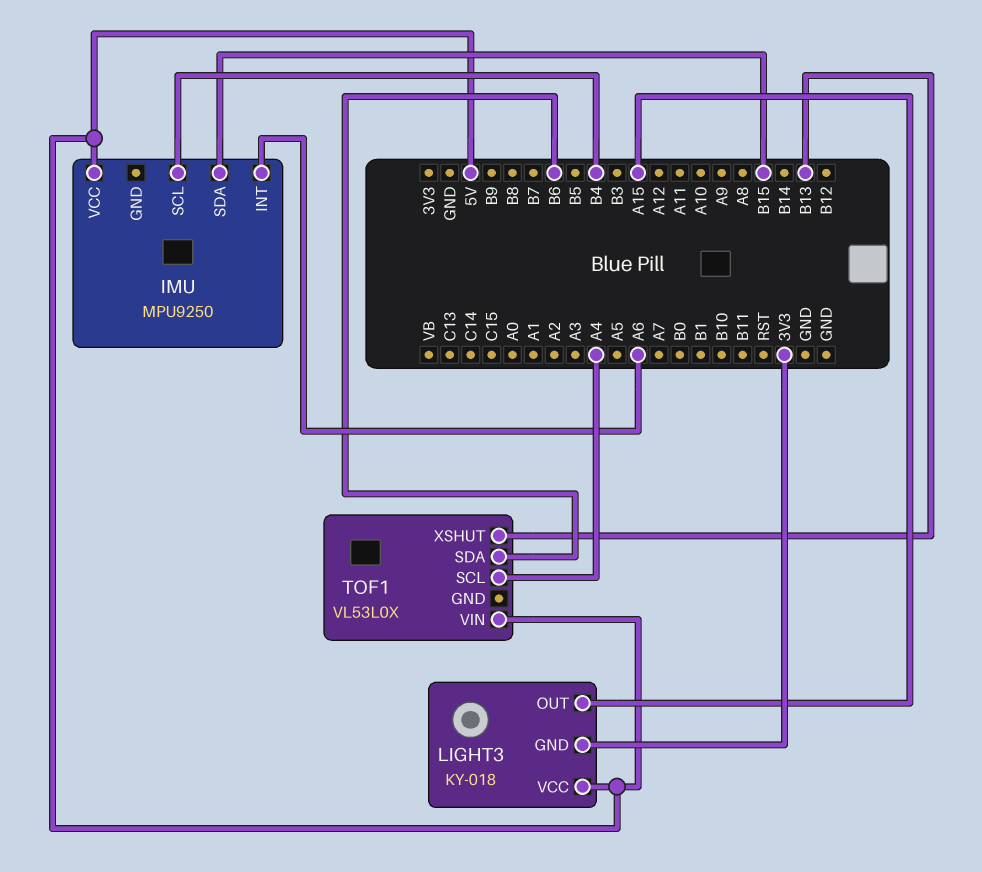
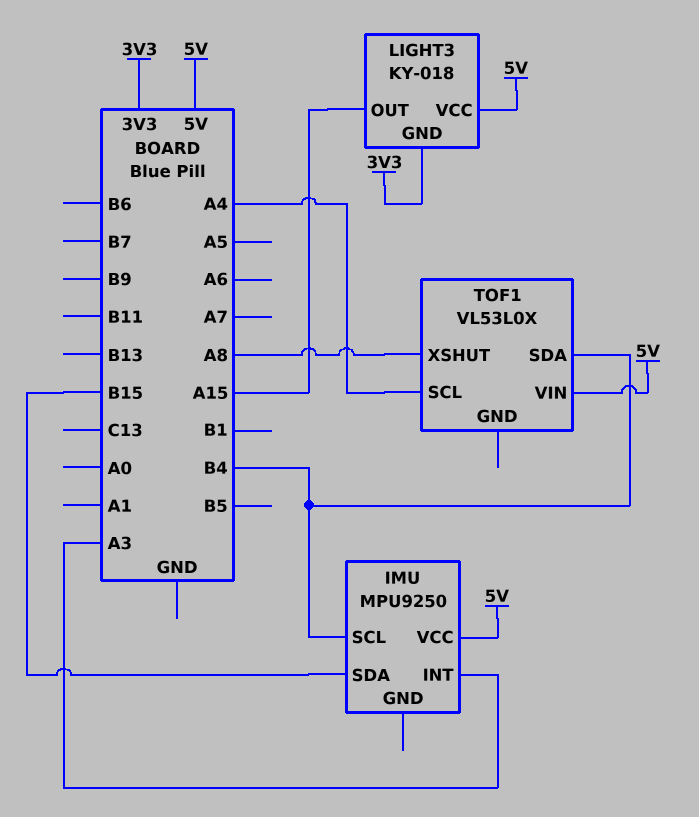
IMU pin INT: A6 -> A3
TOF1 pin SDA: B6 -> B4
TOF1 pin XSHUT: B13 -> A8

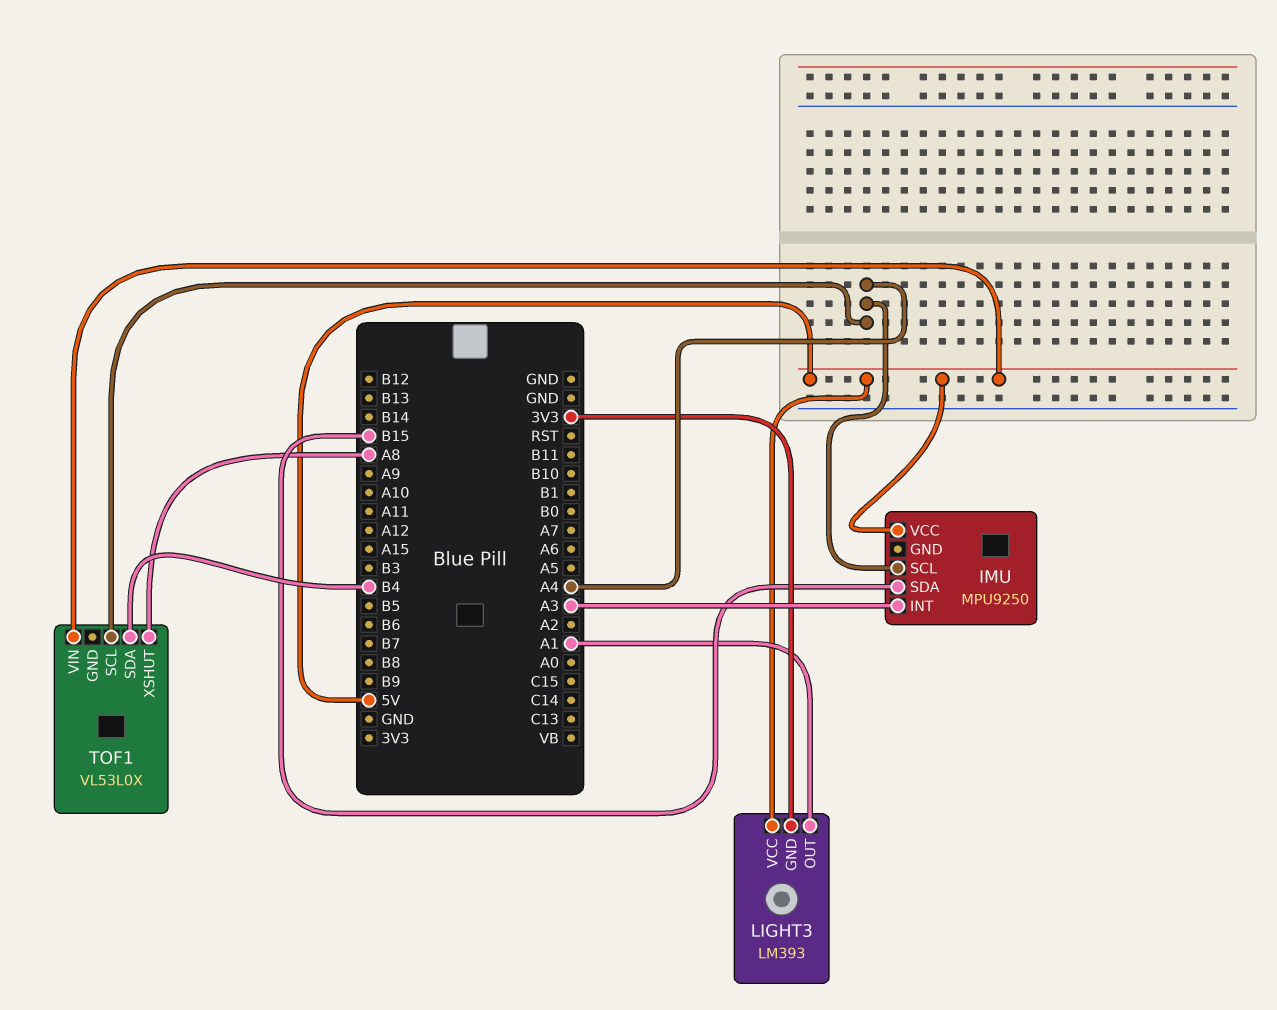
IMU pin SCL: B4 -> A4
LIGHT3: KY-018 -> LM393
LIGHT3 pin OUT: A15 -> A1

